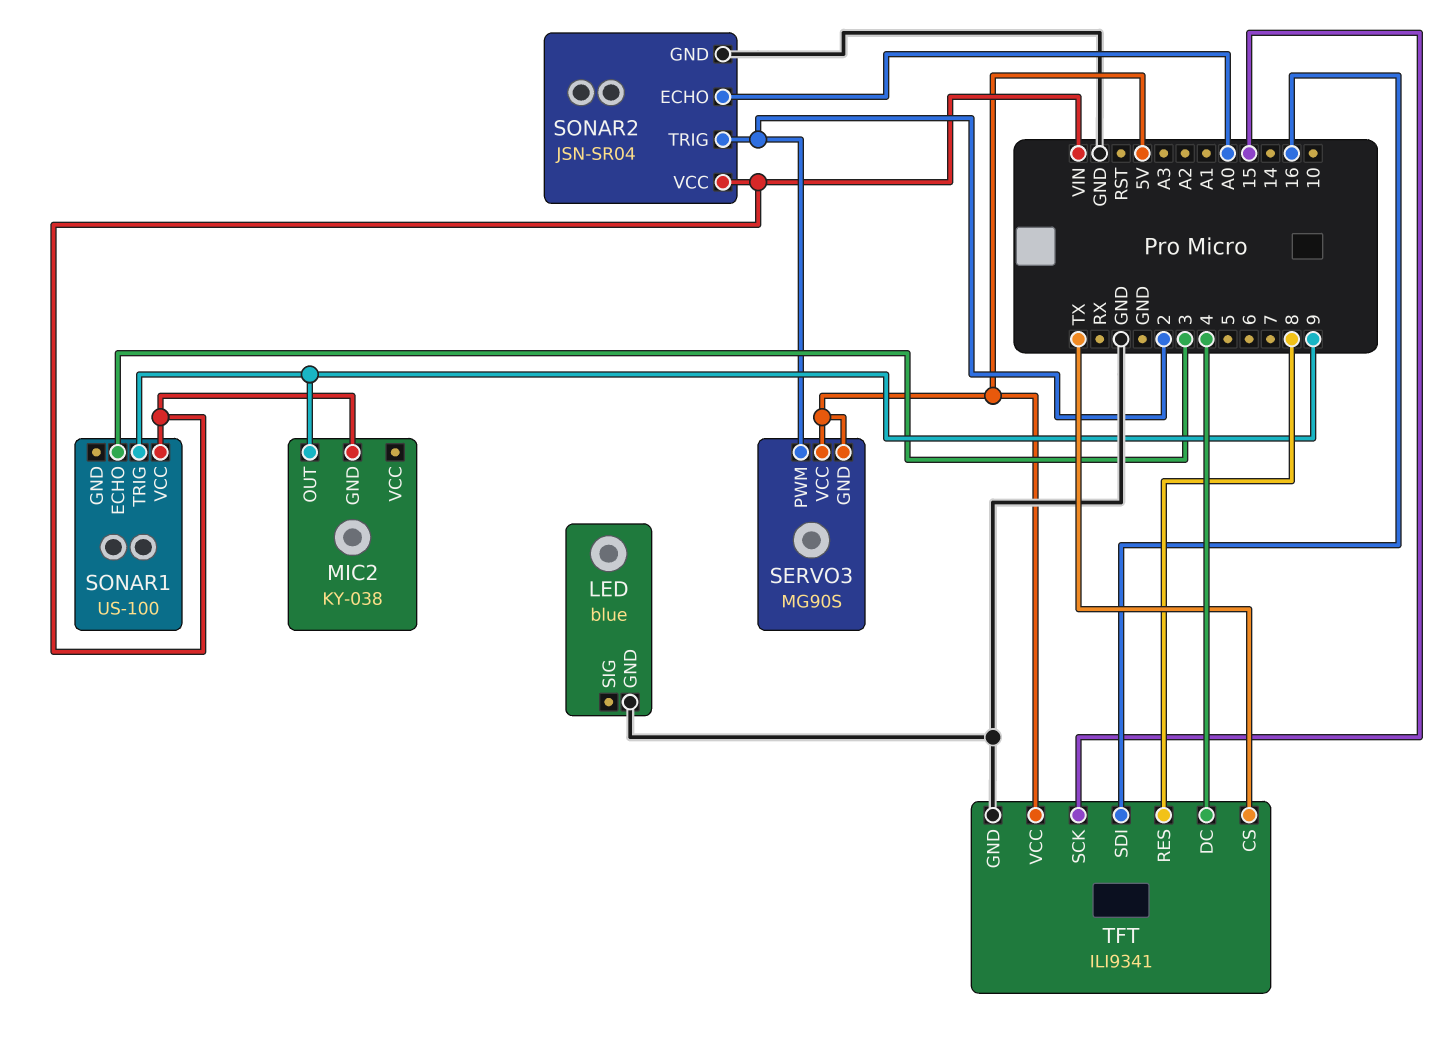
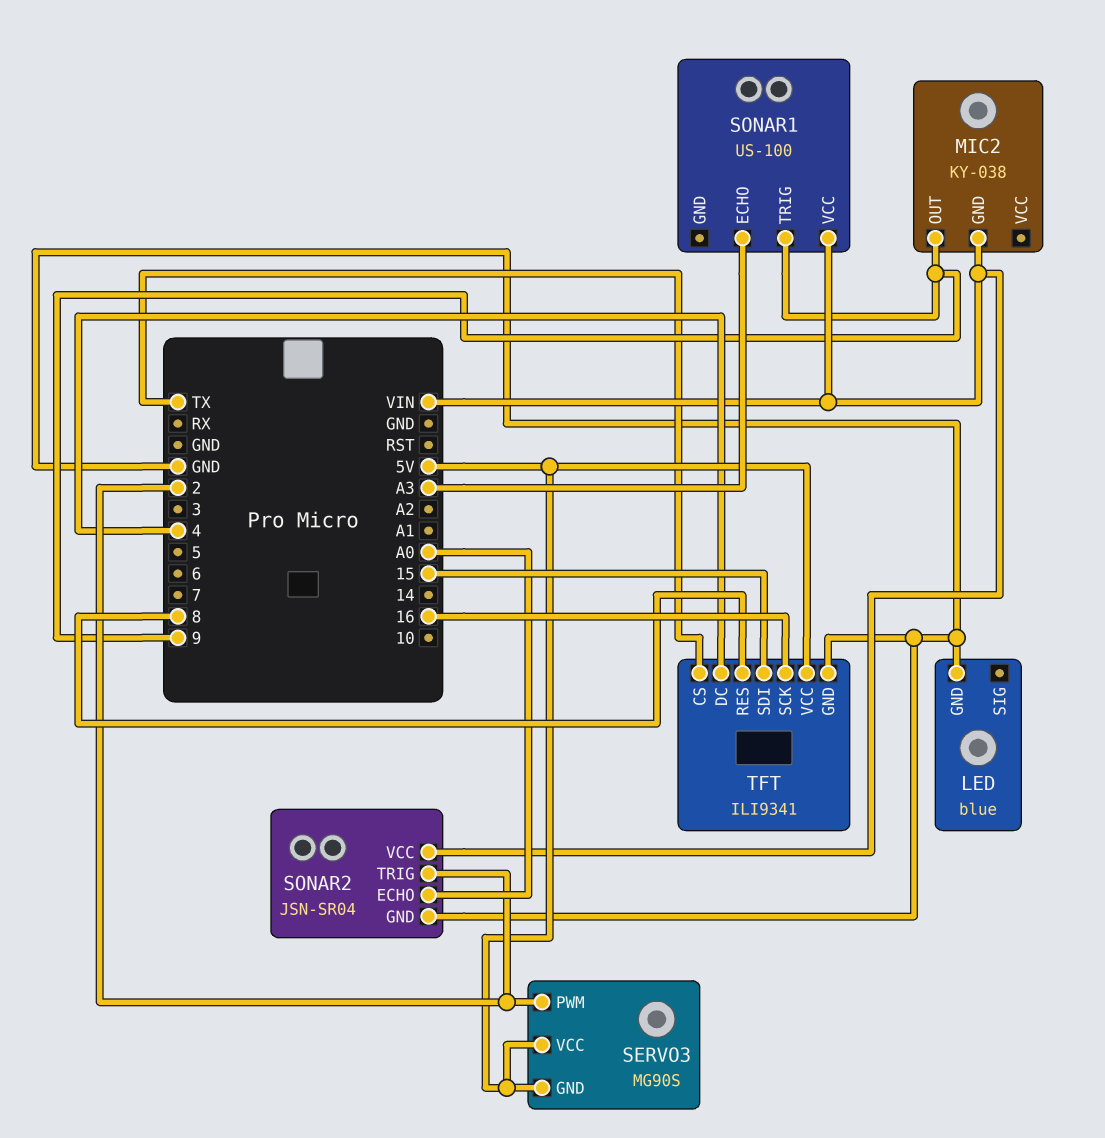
SONAR1 pin ECHO: 3 -> A3
TFT pin SCK: 15 -> 16
TFT pin SDI: 16 -> 15

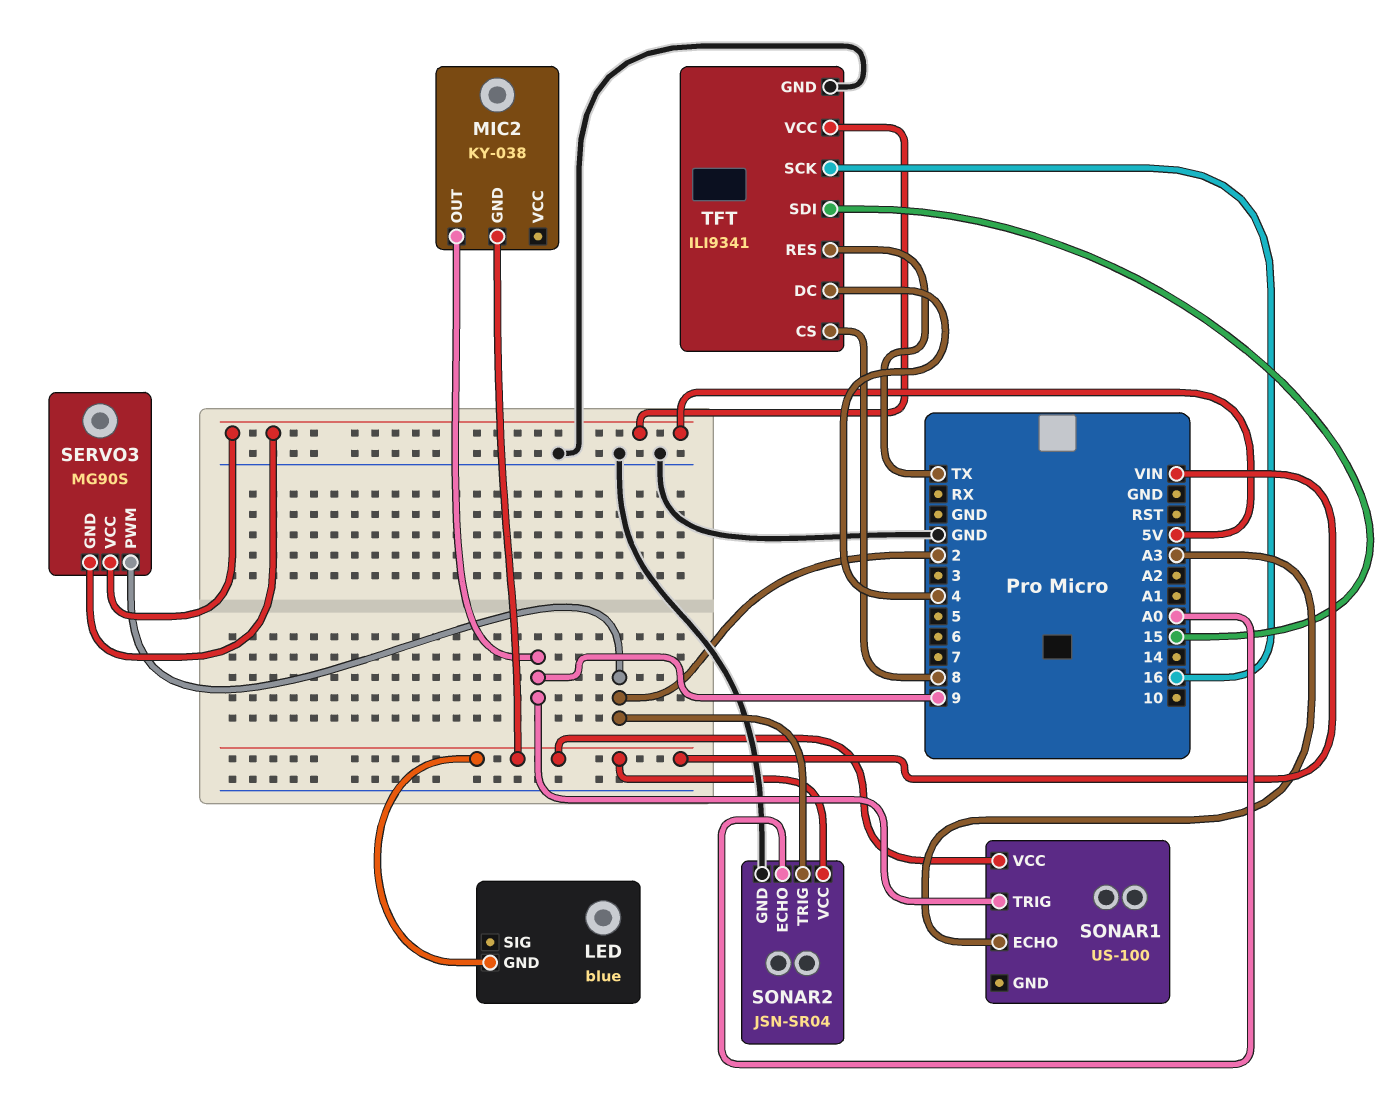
LED pin GND: GND -> VIN
TFT pin CS: TX -> 8
TFT pin RES: 8 -> TX

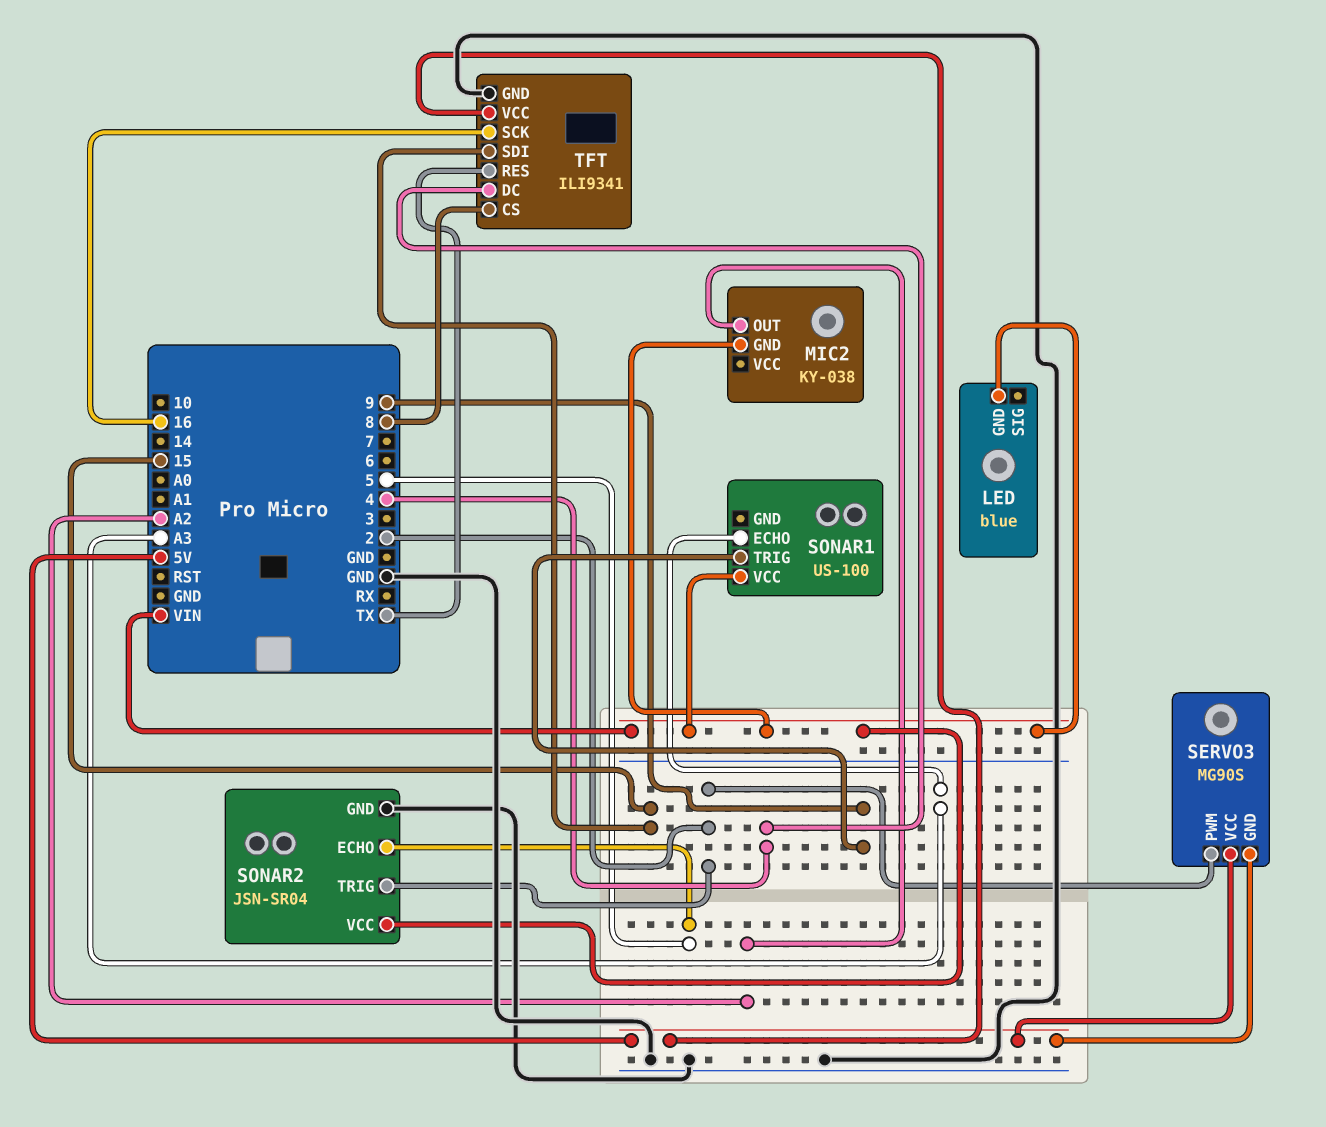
MIC2 pin OUT: 9 -> A2
SONAR2 pin ECHO: A0 -> 5

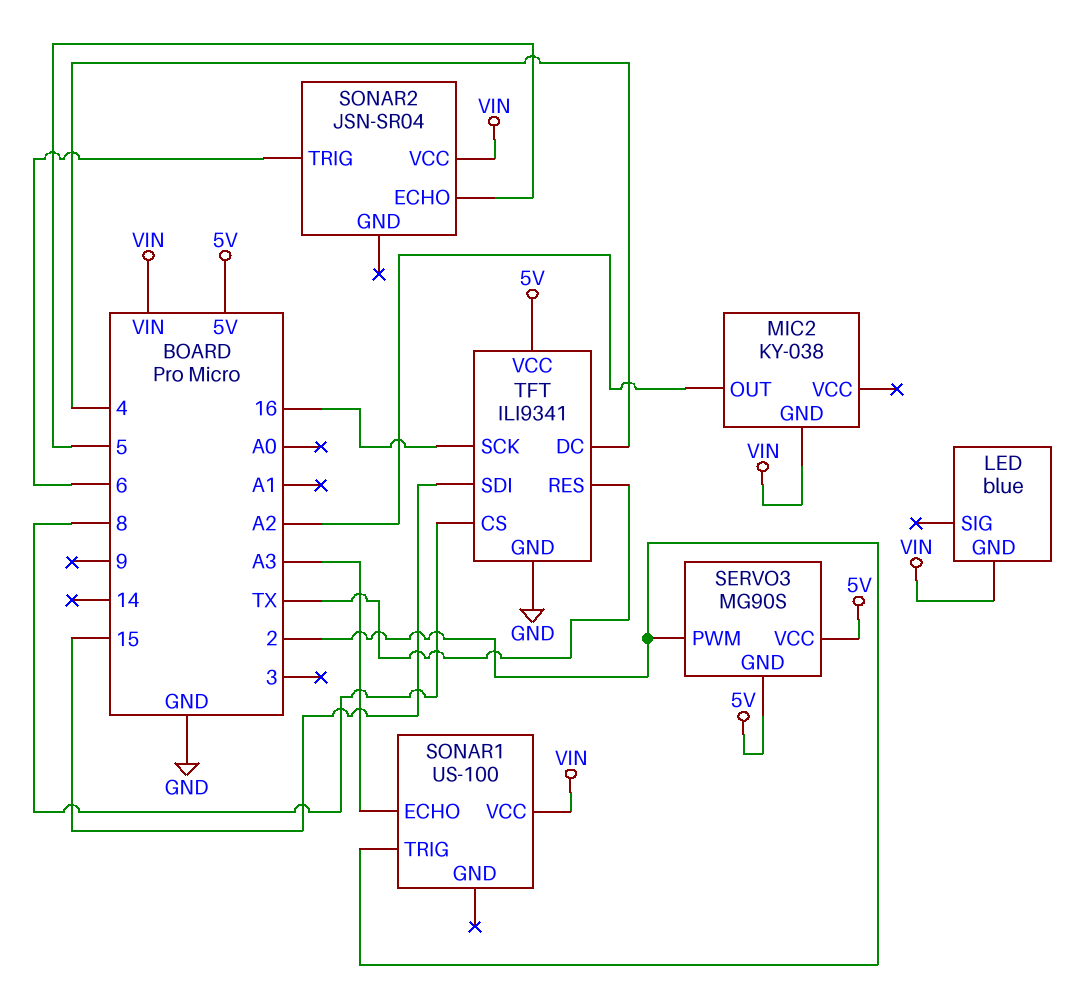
SONAR1 pin TRIG: 9 -> 2
SONAR2 pin GND: GND -> none
SONAR2 pin TRIG: 2 -> 6

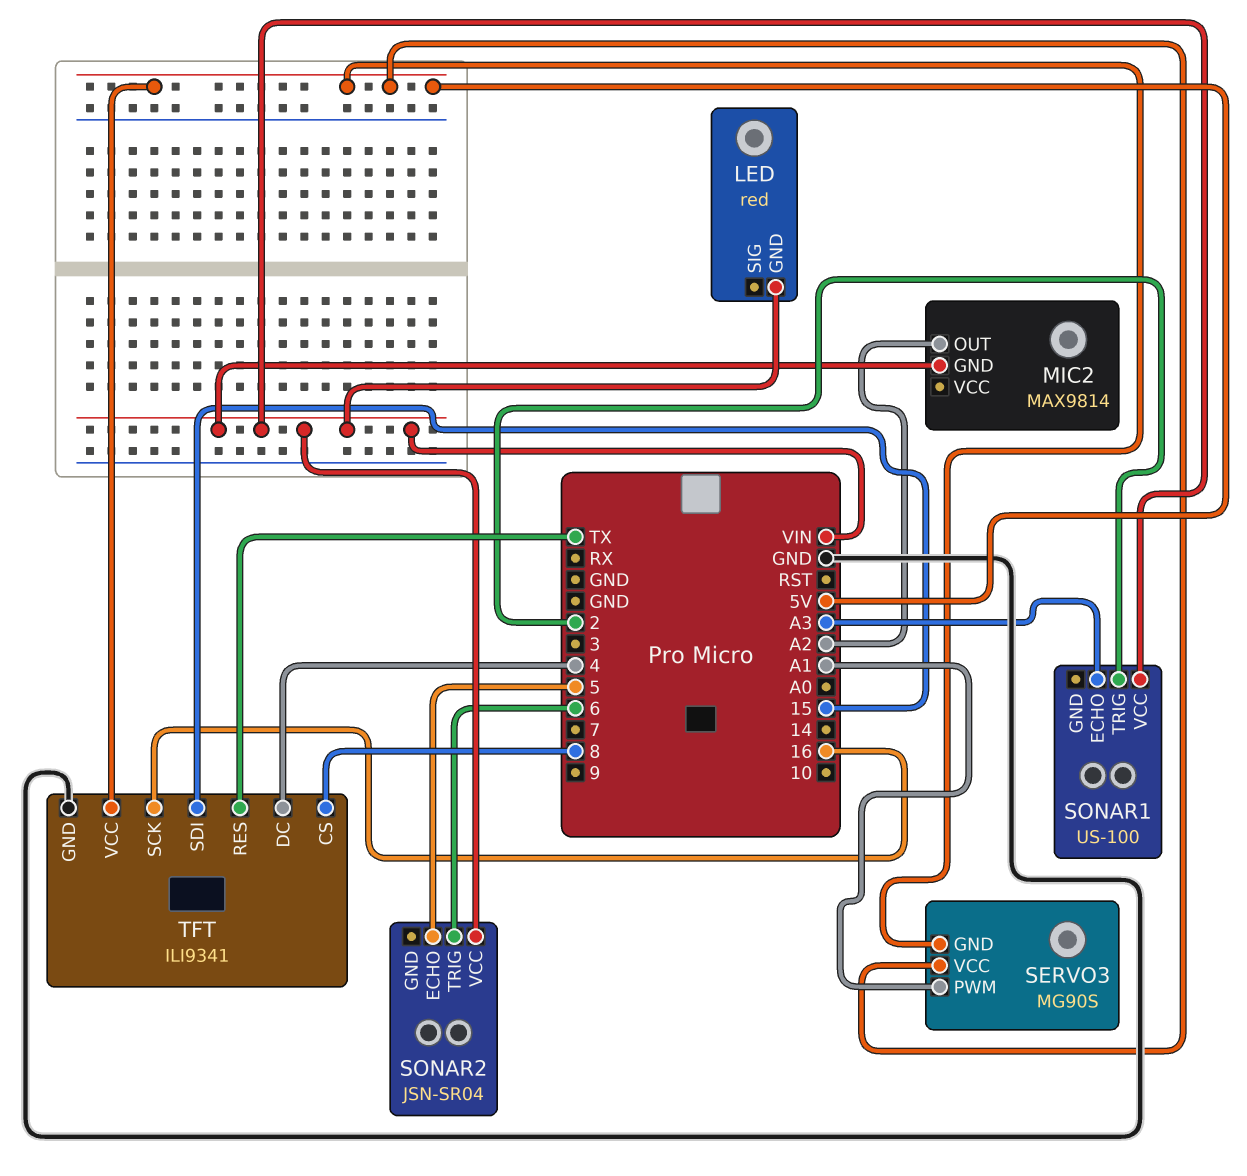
LED: blue -> red
MIC2: KY-038 -> MAX9814
SERVO3 pin PWM: 2 -> A1

